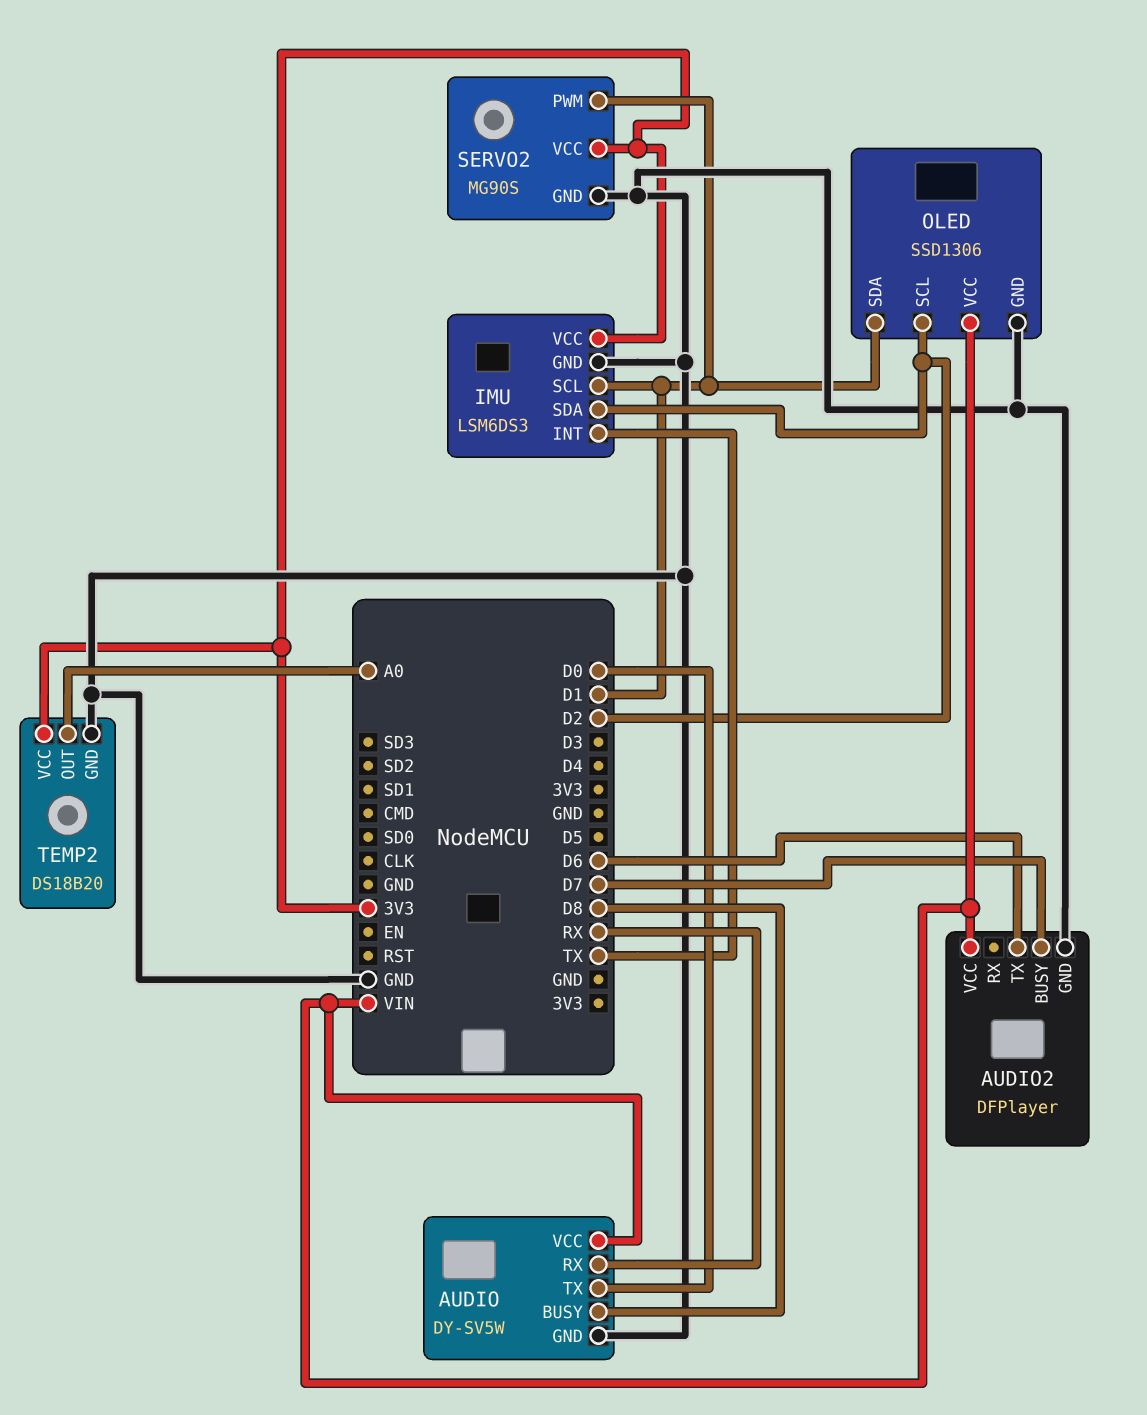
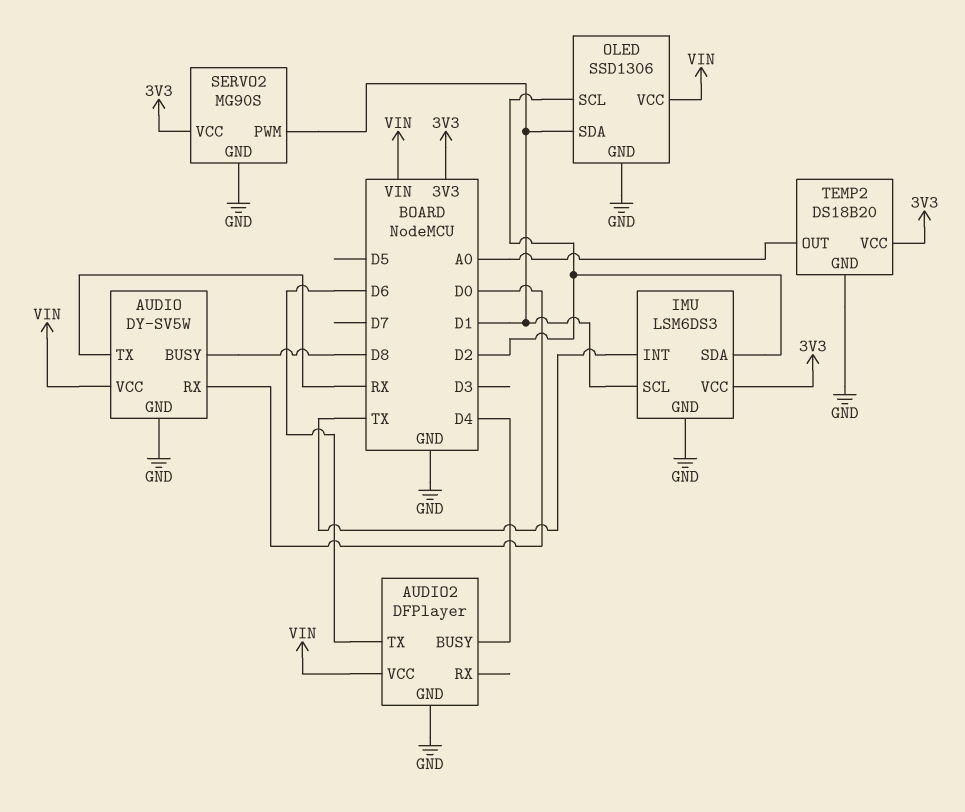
AUDIO pin RX: RX -> D0
AUDIO pin TX: D0 -> RX
AUDIO2 pin BUSY: D7 -> D4

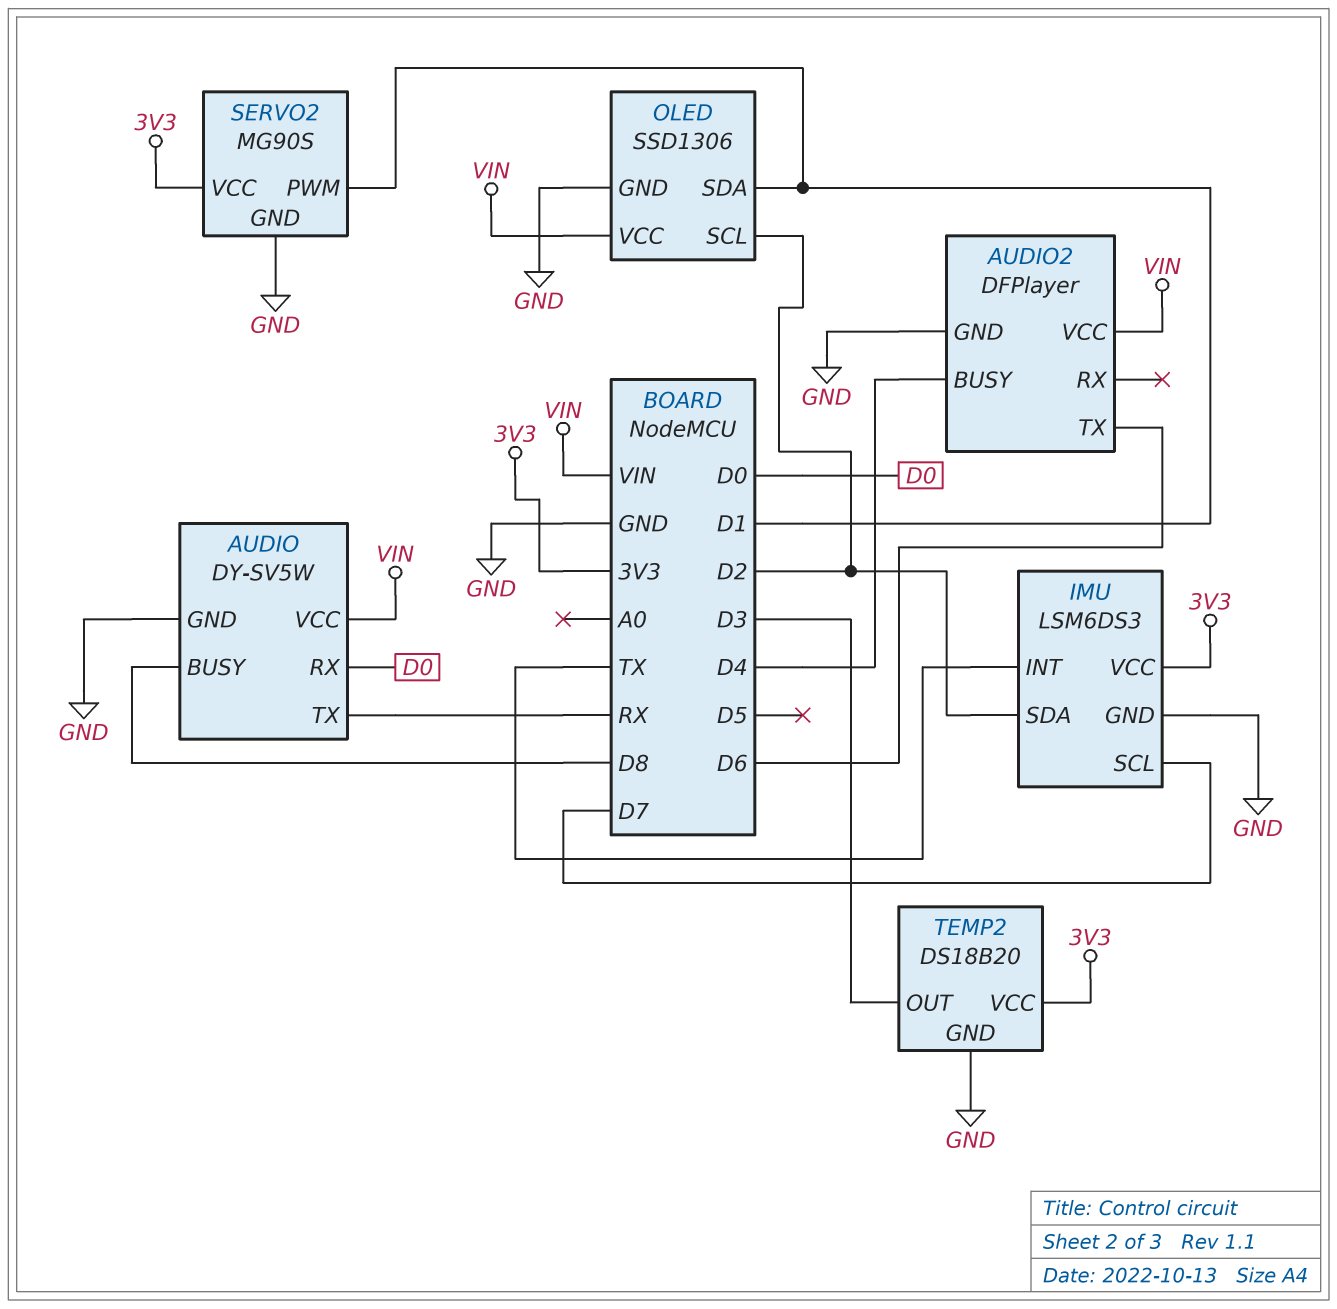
IMU pin SCL: D1 -> D7
TEMP2 pin OUT: A0 -> D3

